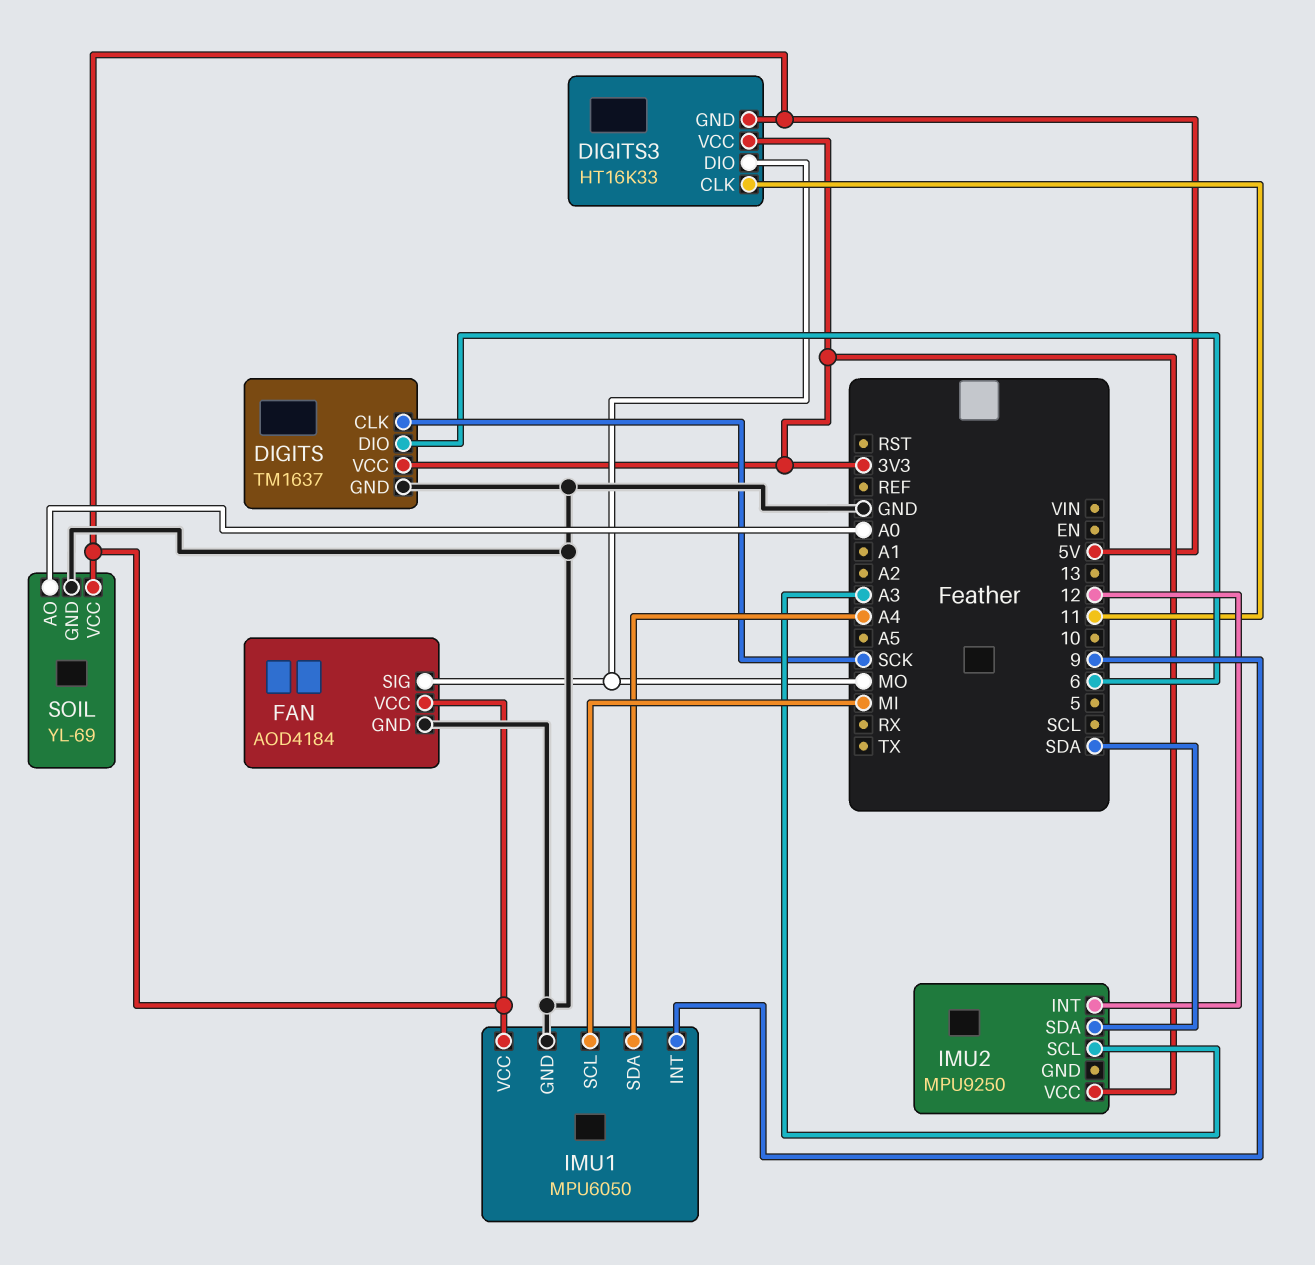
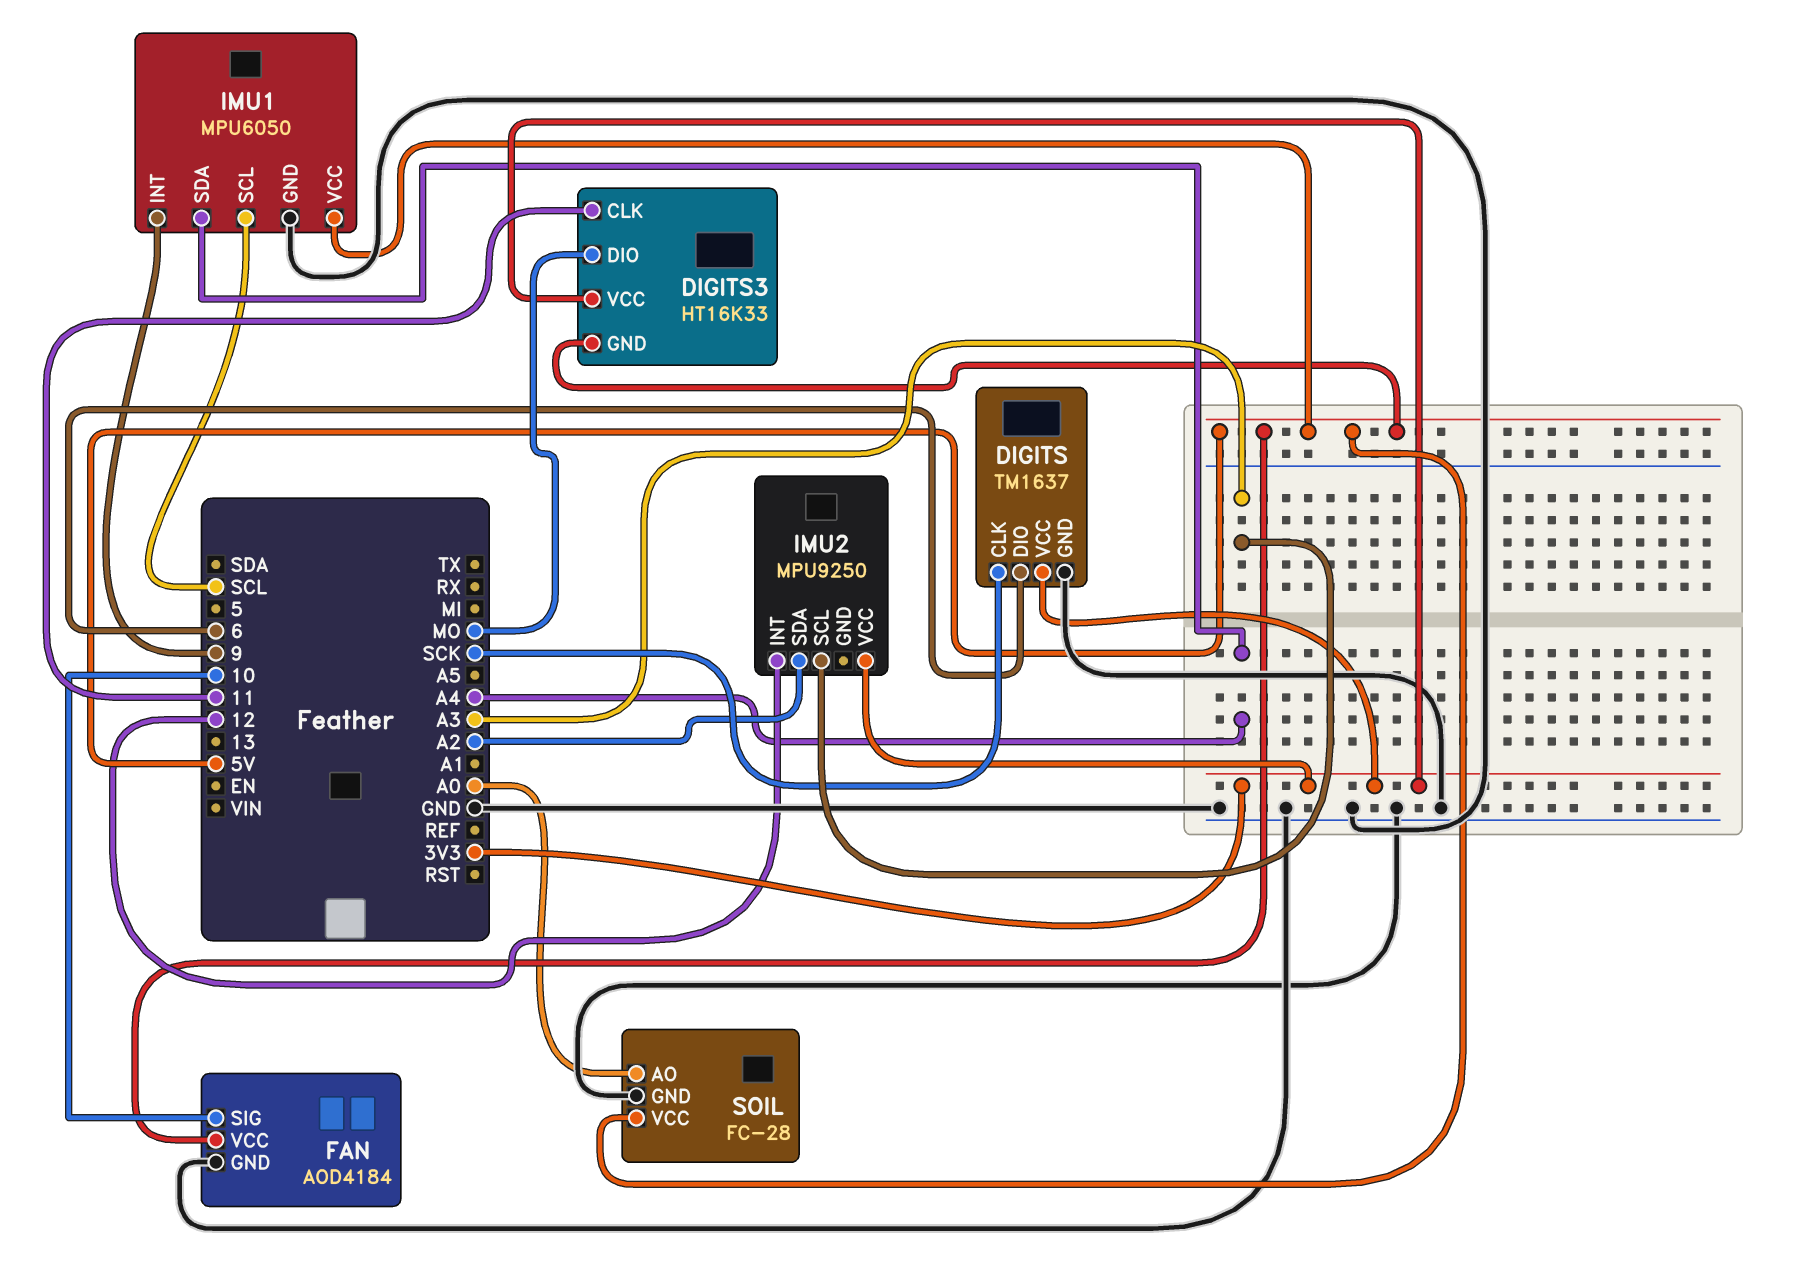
FAN pin SIG: MO -> 10
IMU1 pin SCL: MI -> SCL
IMU2 pin SDA: SDA -> A2
SOIL: YL-69 -> FC-28

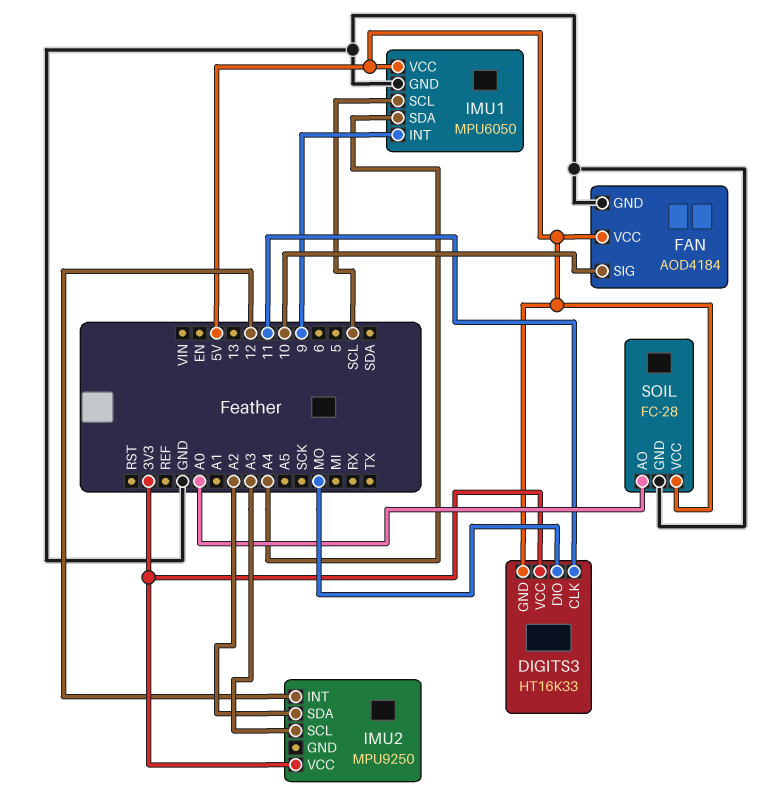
DIGITS: TM1637 -> none
DIGITS pin CLK: SCK -> none
DIGITS pin DIO: 6 -> none
DIGITS pin GND: GND -> none
DIGITS pin VCC: 3V3 -> none

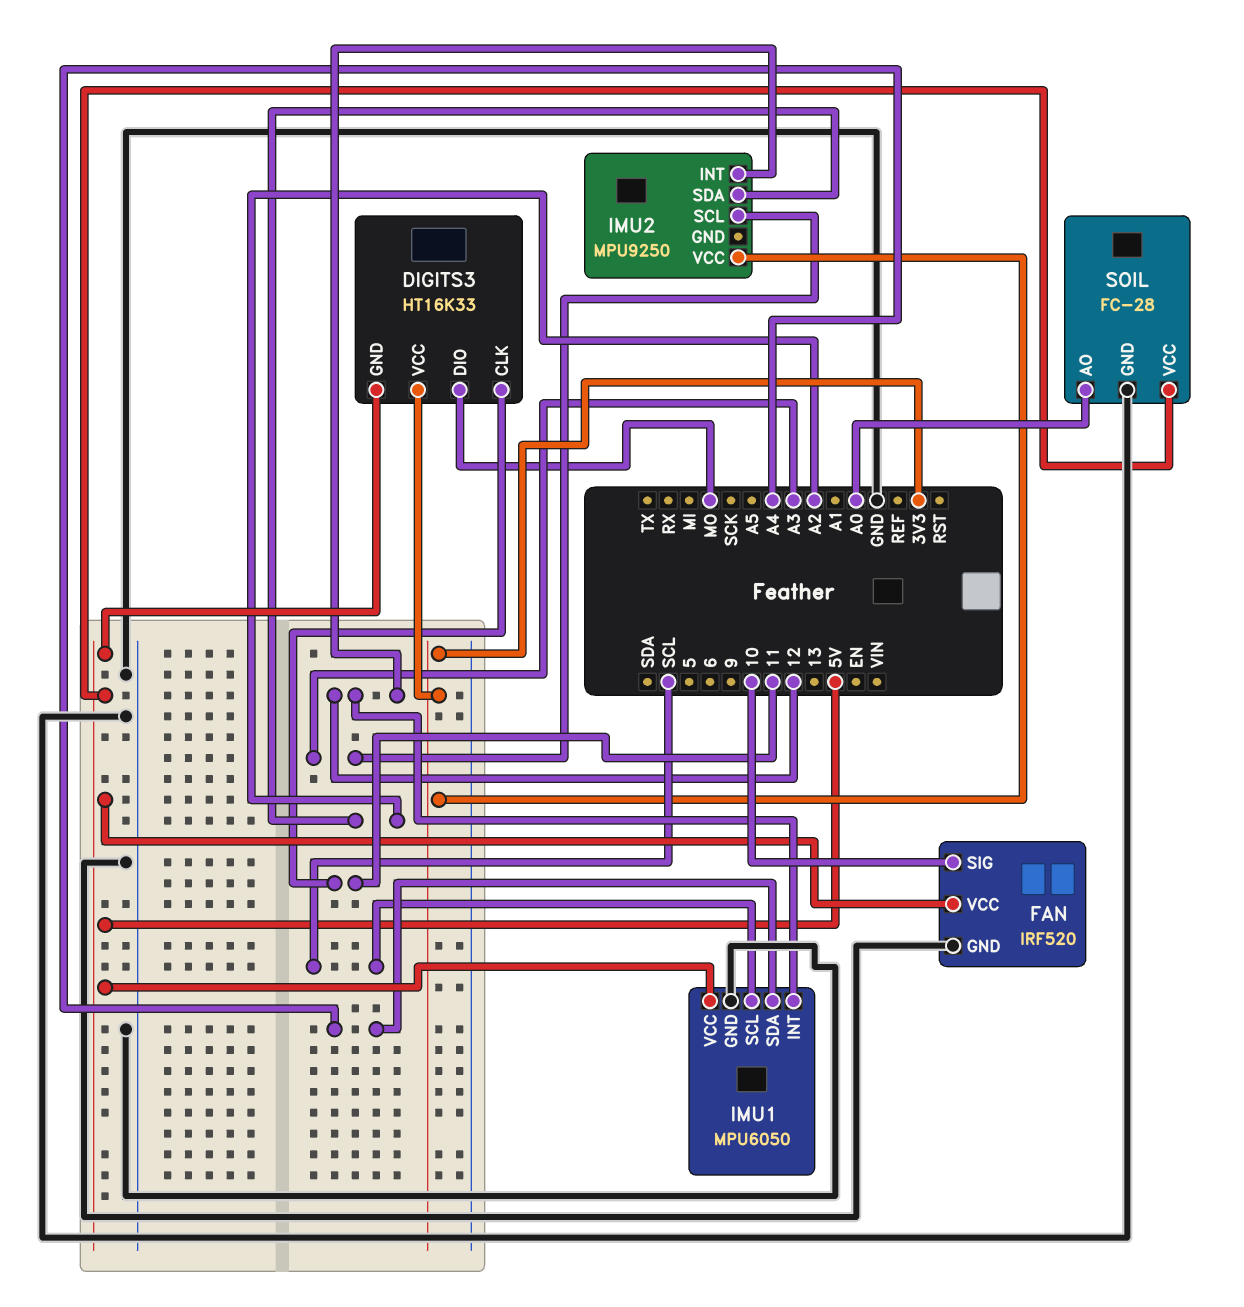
FAN: AOD4184 -> IRF520
IMU1 pin INT: 9 -> 12

